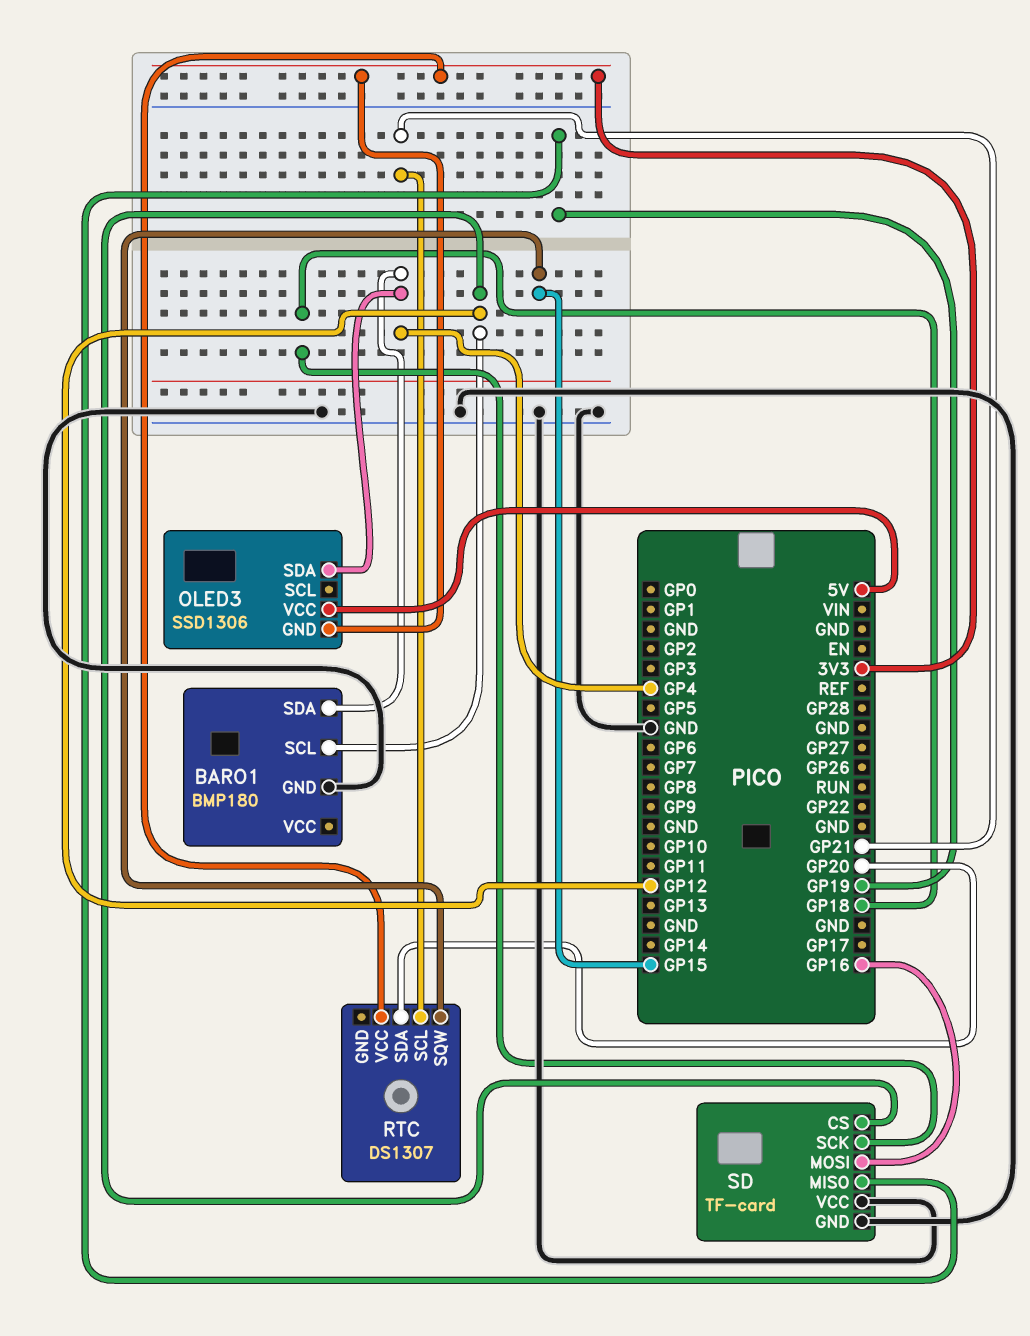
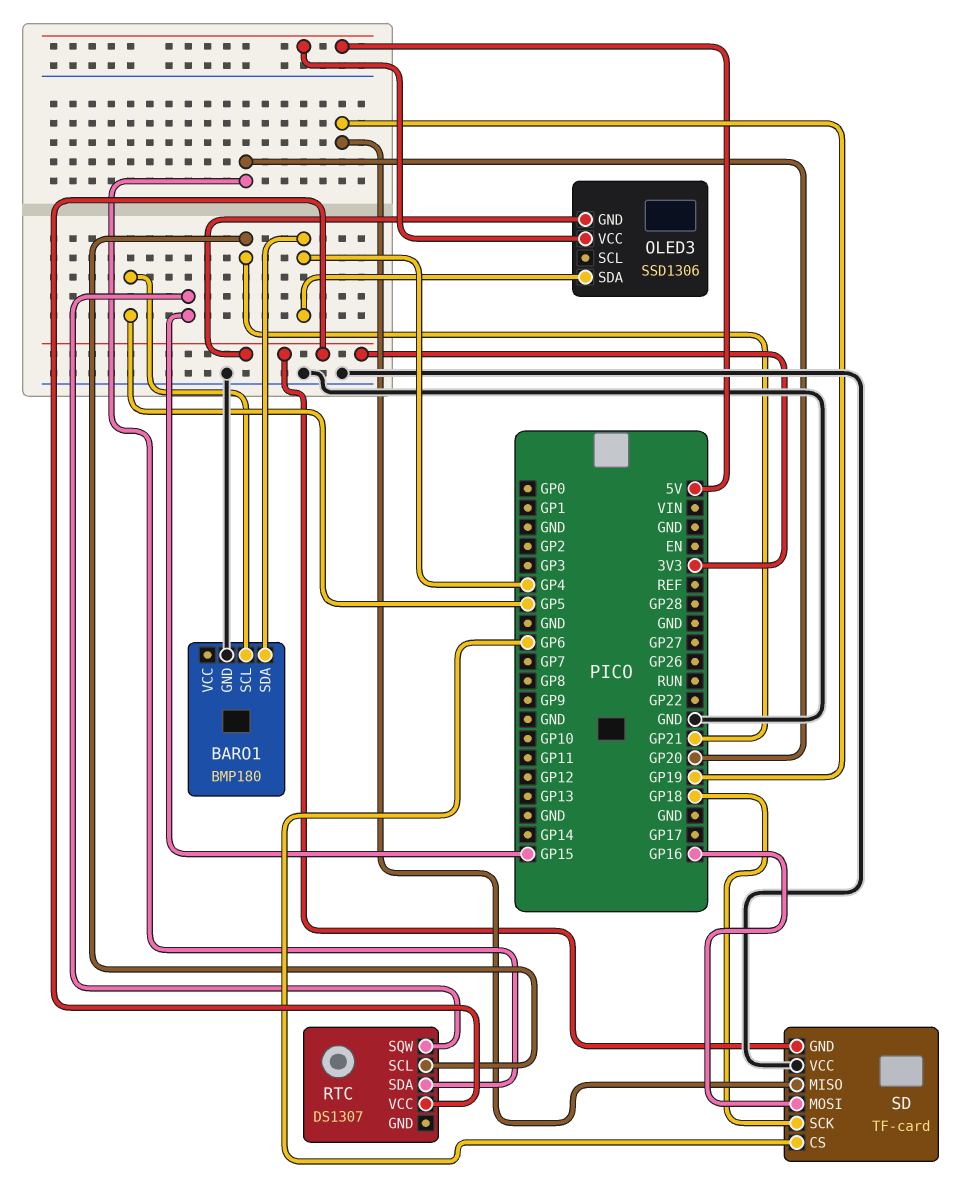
BARO1 pin SCL: GP12 -> GP5
SD pin CS: GP12 -> GP6
SD pin GND: GND -> 3V3

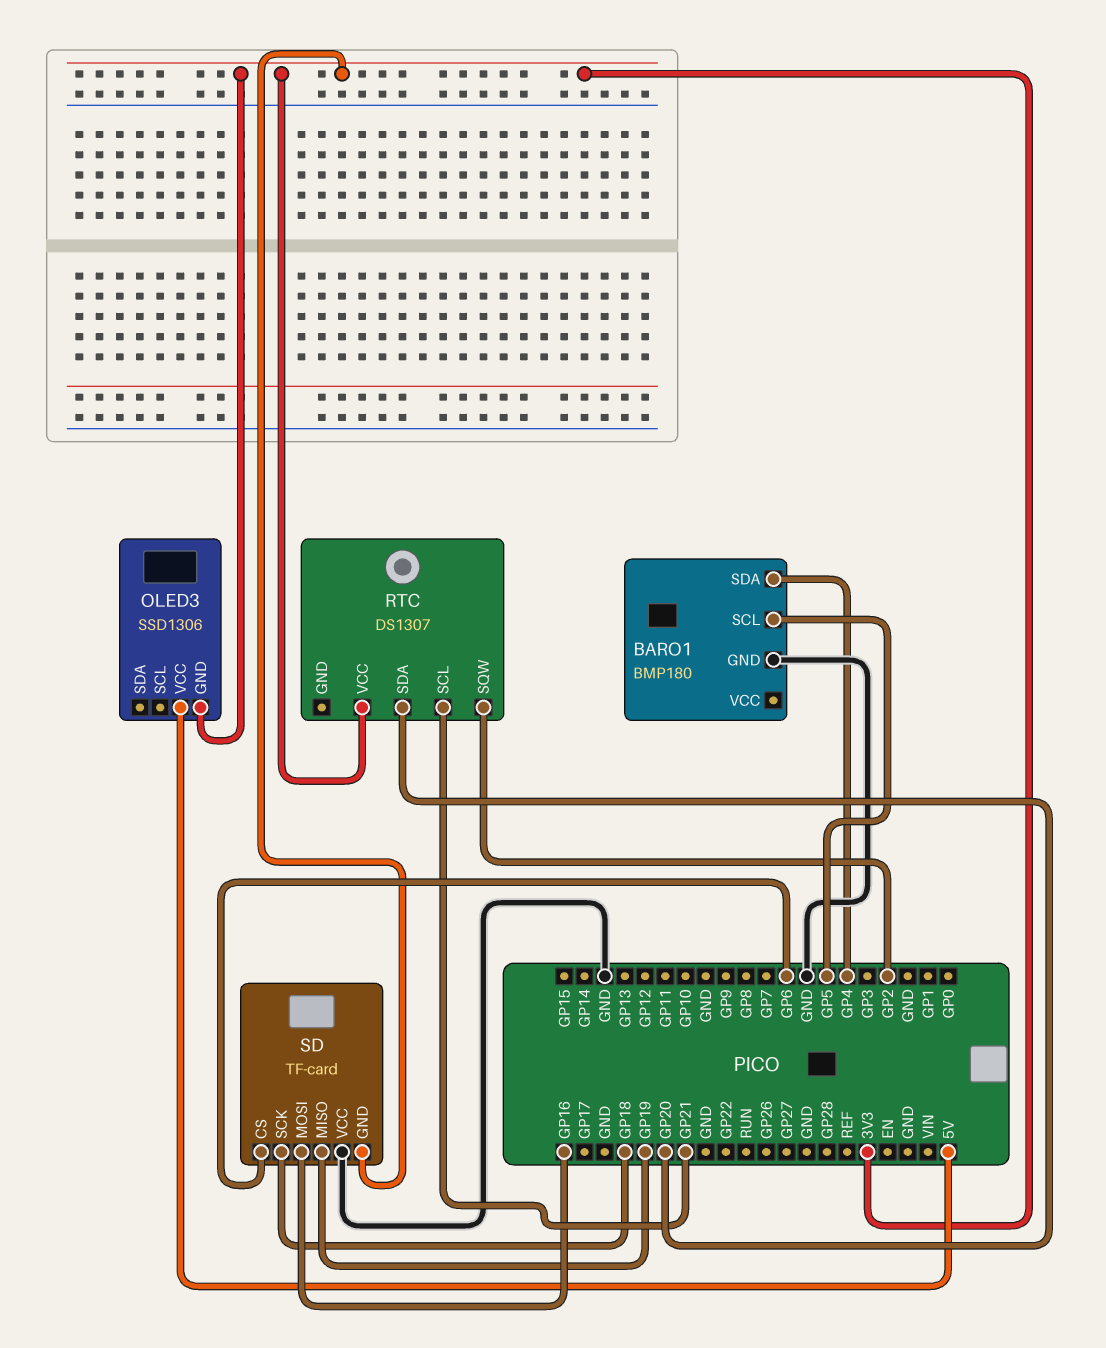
OLED3 pin SDA: GP4 -> none
RTC pin SQW: GP15 -> GP2

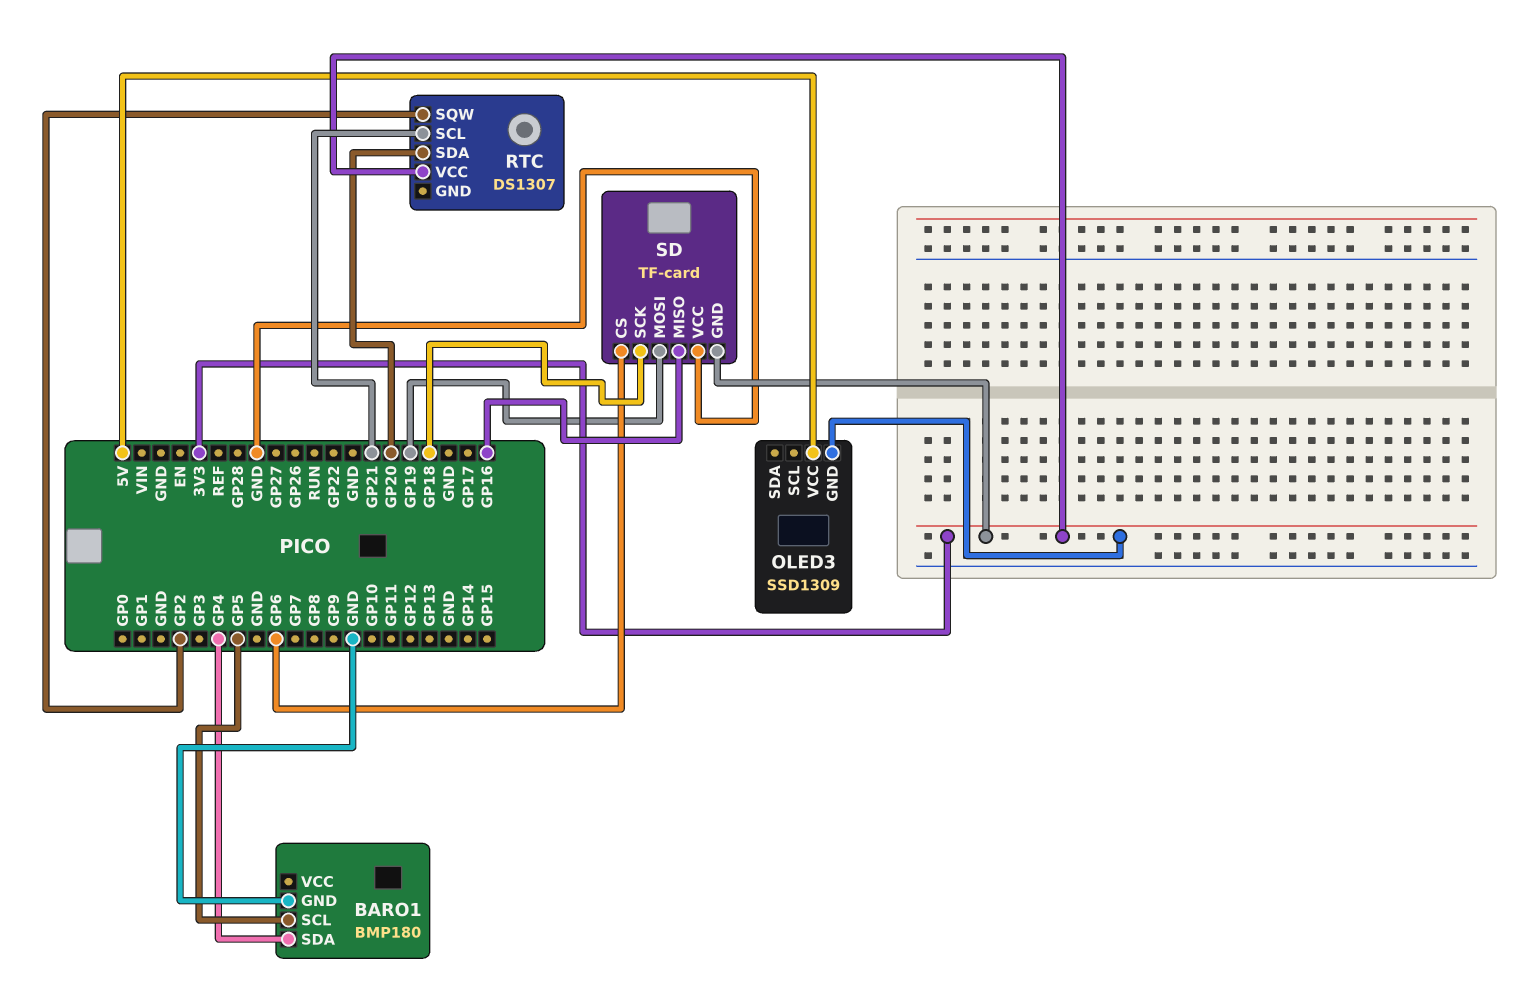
OLED3: SSD1306 -> SSD1309
SD pin MISO: GP19 -> GP16
SD pin MOSI: GP16 -> GP19

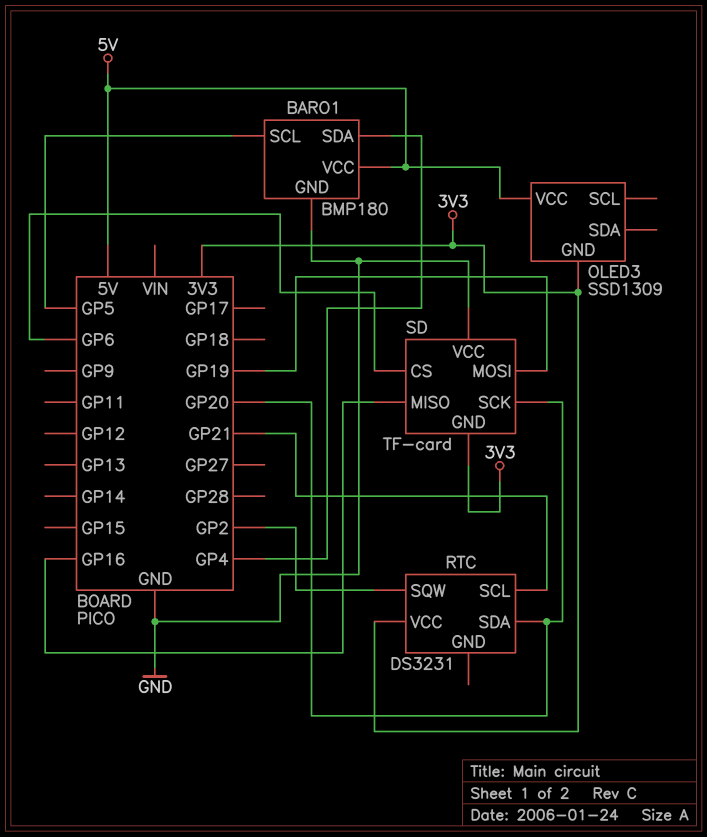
BARO1 pin VCC: none -> 5V
RTC: DS1307 -> DS3231
SD pin SCK: GP18 -> GP20

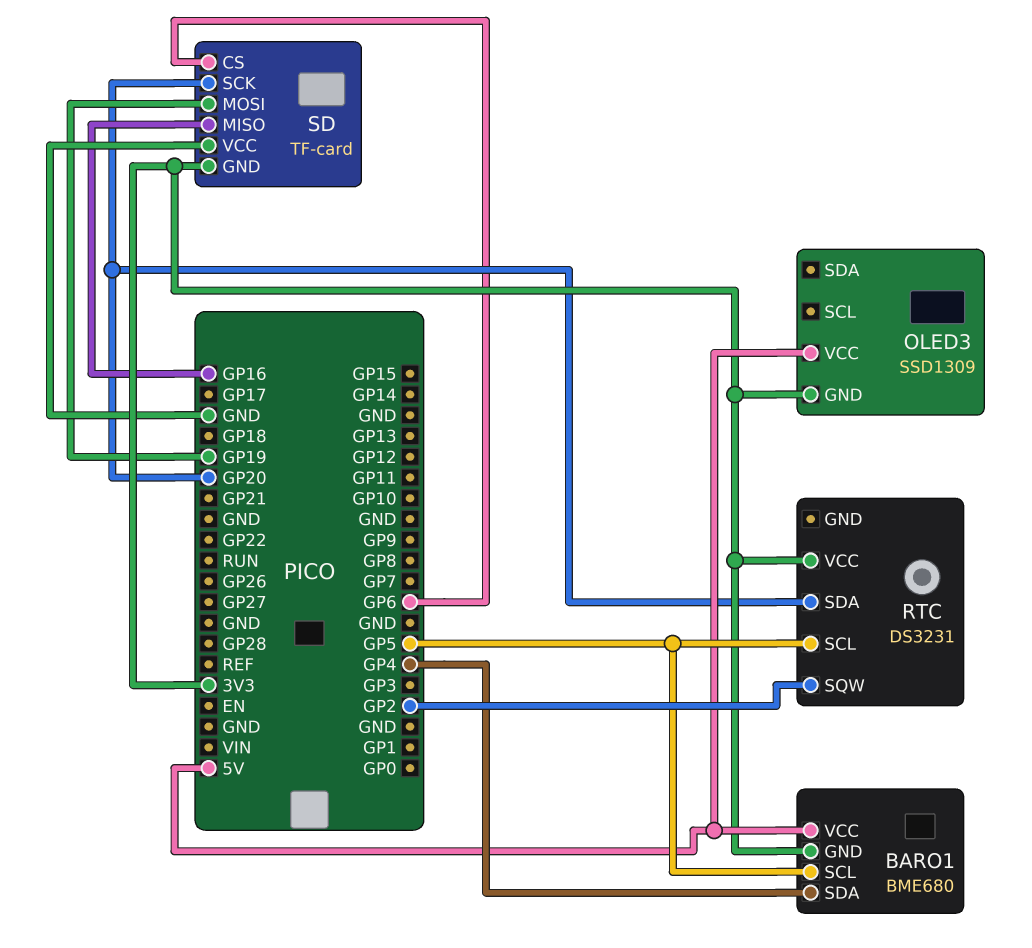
BARO1: BMP180 -> BME680
BARO1 pin GND: GND -> 3V3
RTC pin SCL: GP21 -> GP5

